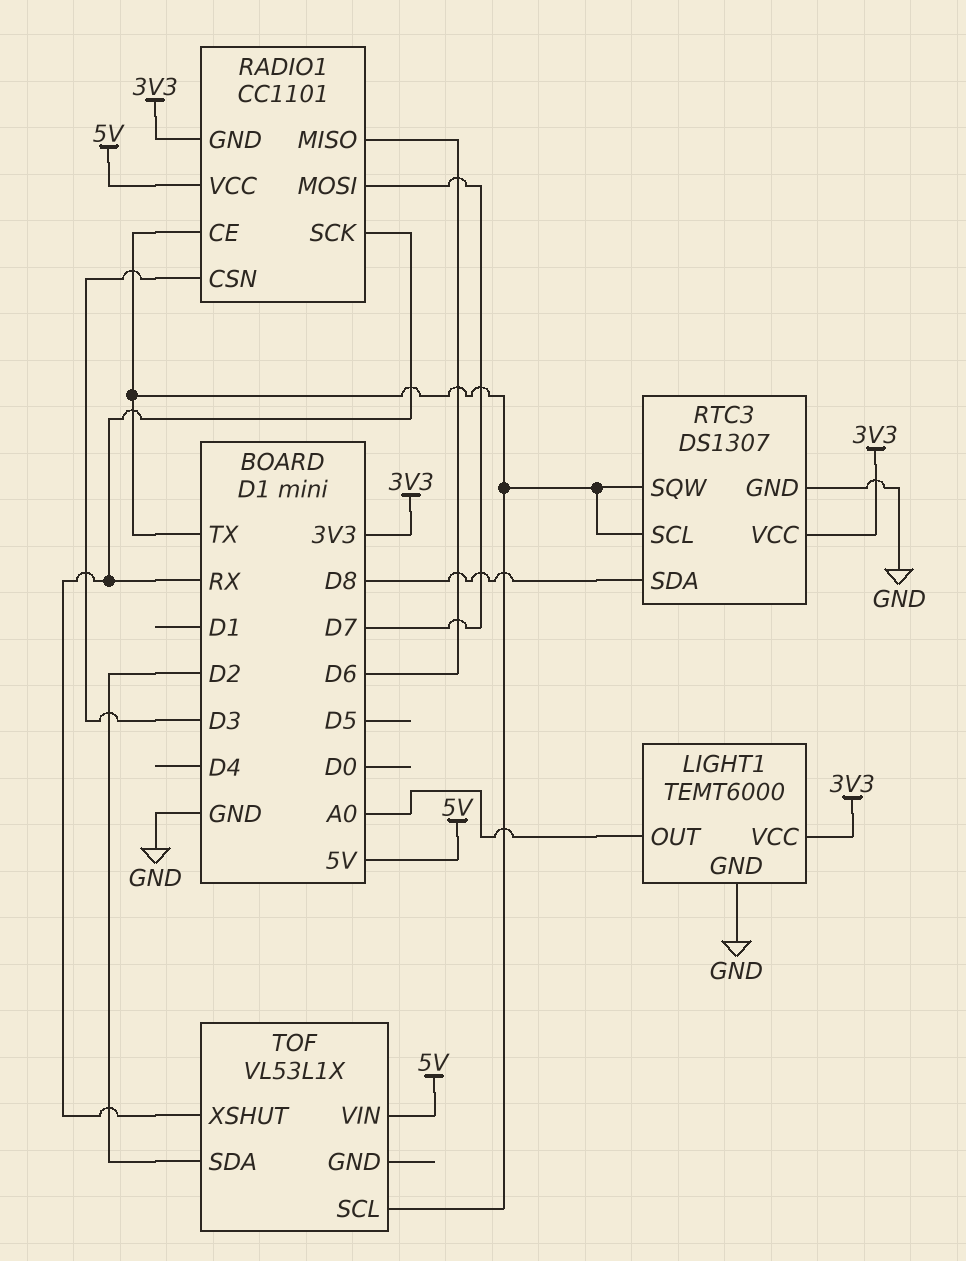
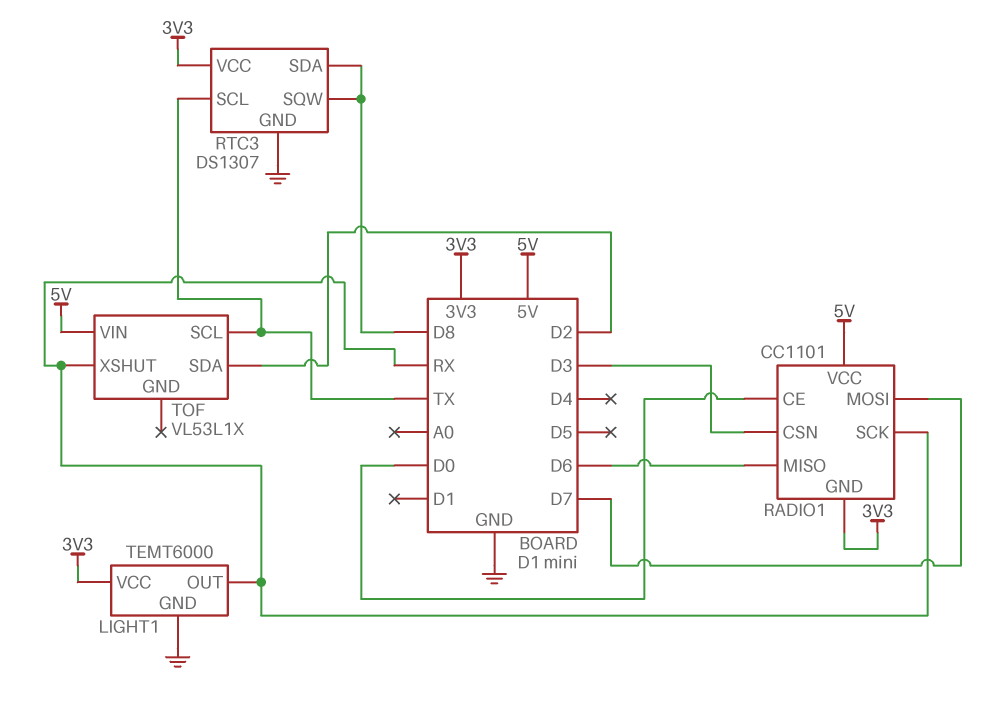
LIGHT1 pin OUT: A0 -> RX
RADIO1 pin CE: TX -> D0
RTC3 pin SQW: TX -> D8

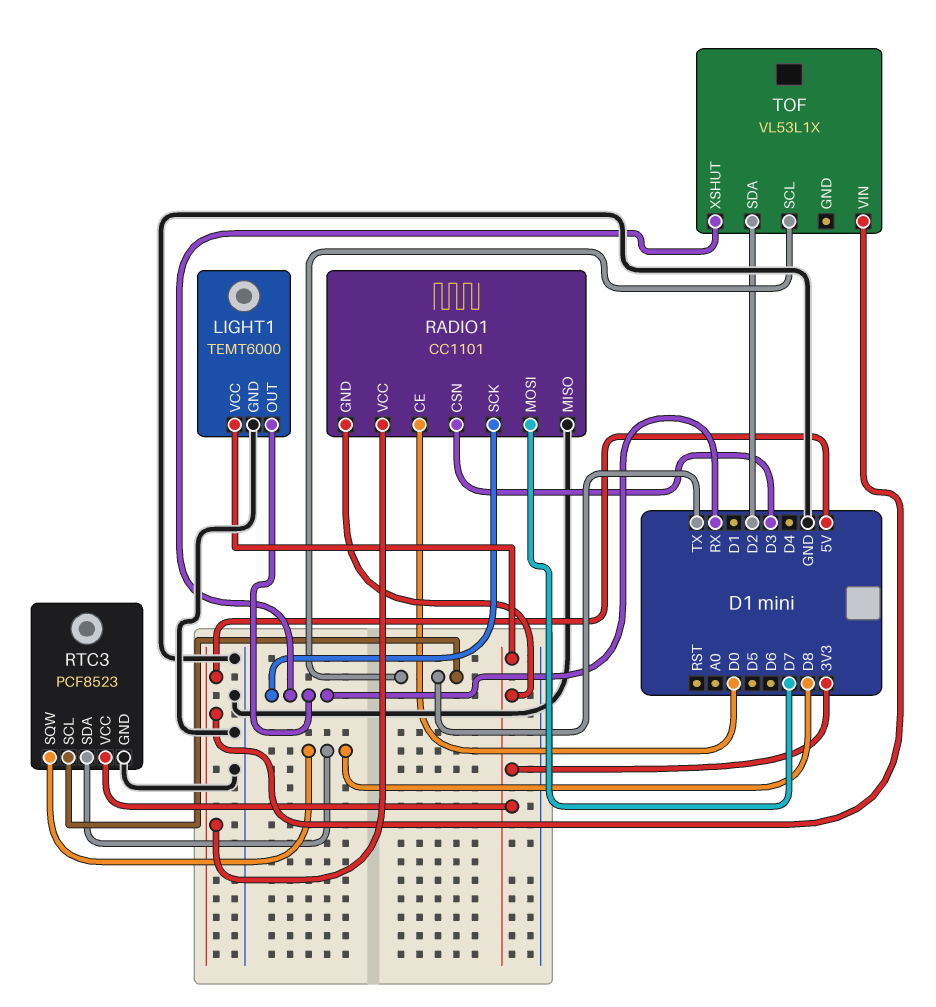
RADIO1 pin MISO: D6 -> GND
RTC3: DS1307 -> PCF8523

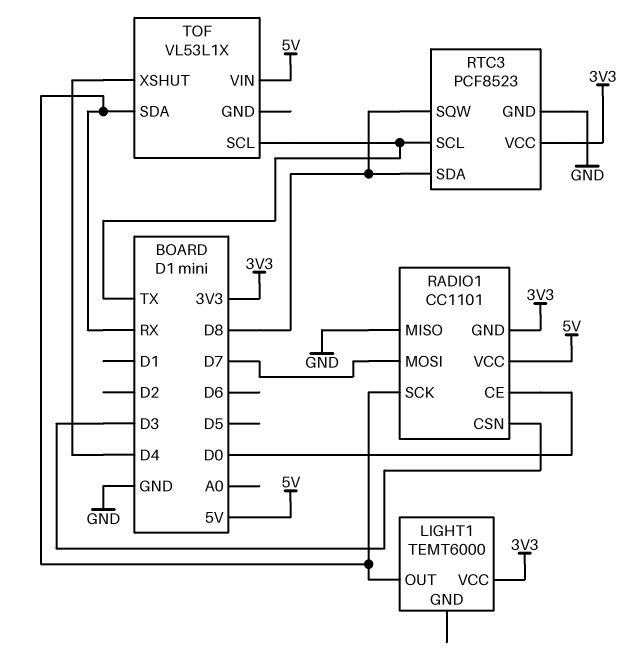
LIGHT1 pin GND: GND -> none
TOF pin SDA: D2 -> RX
TOF pin XSHUT: RX -> D4

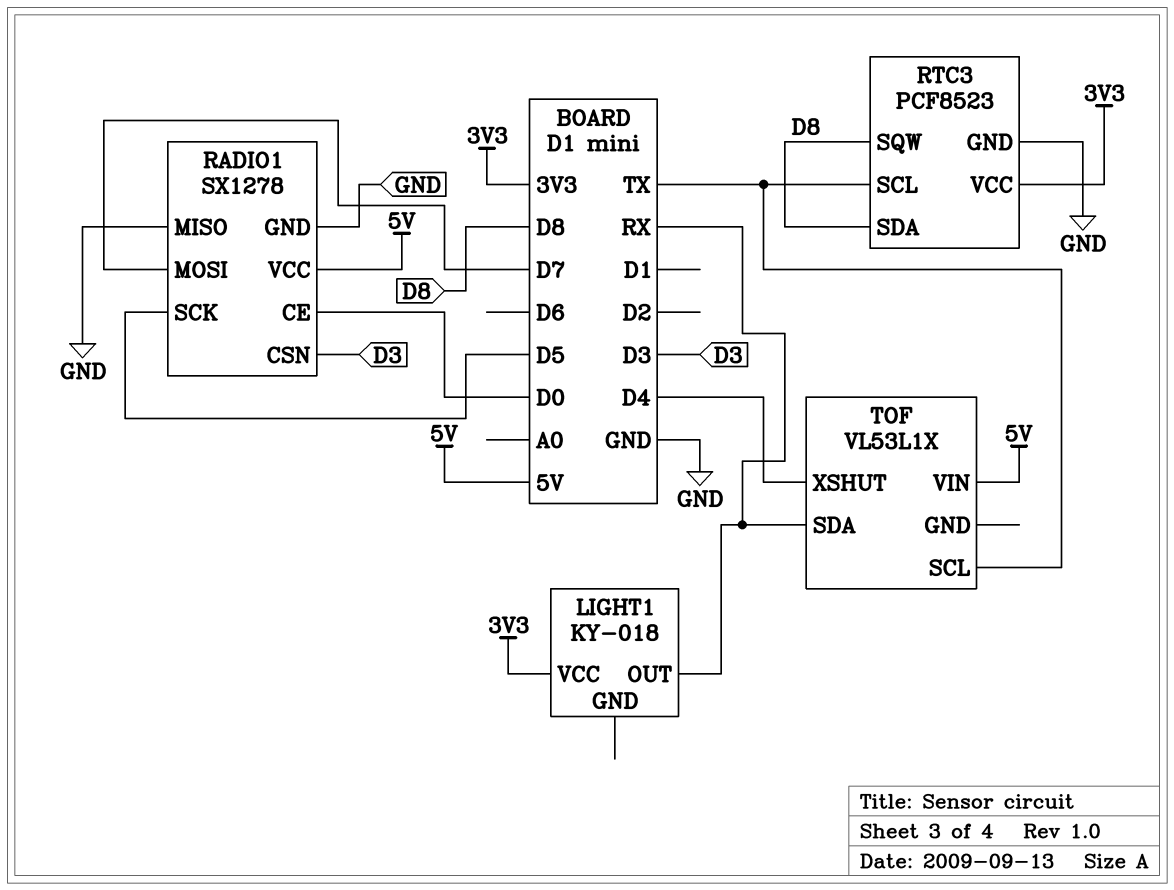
LIGHT1: TEMT6000 -> KY-018
RADIO1: CC1101 -> SX1278
RADIO1 pin GND: 3V3 -> GND
RADIO1 pin SCK: RX -> D5

